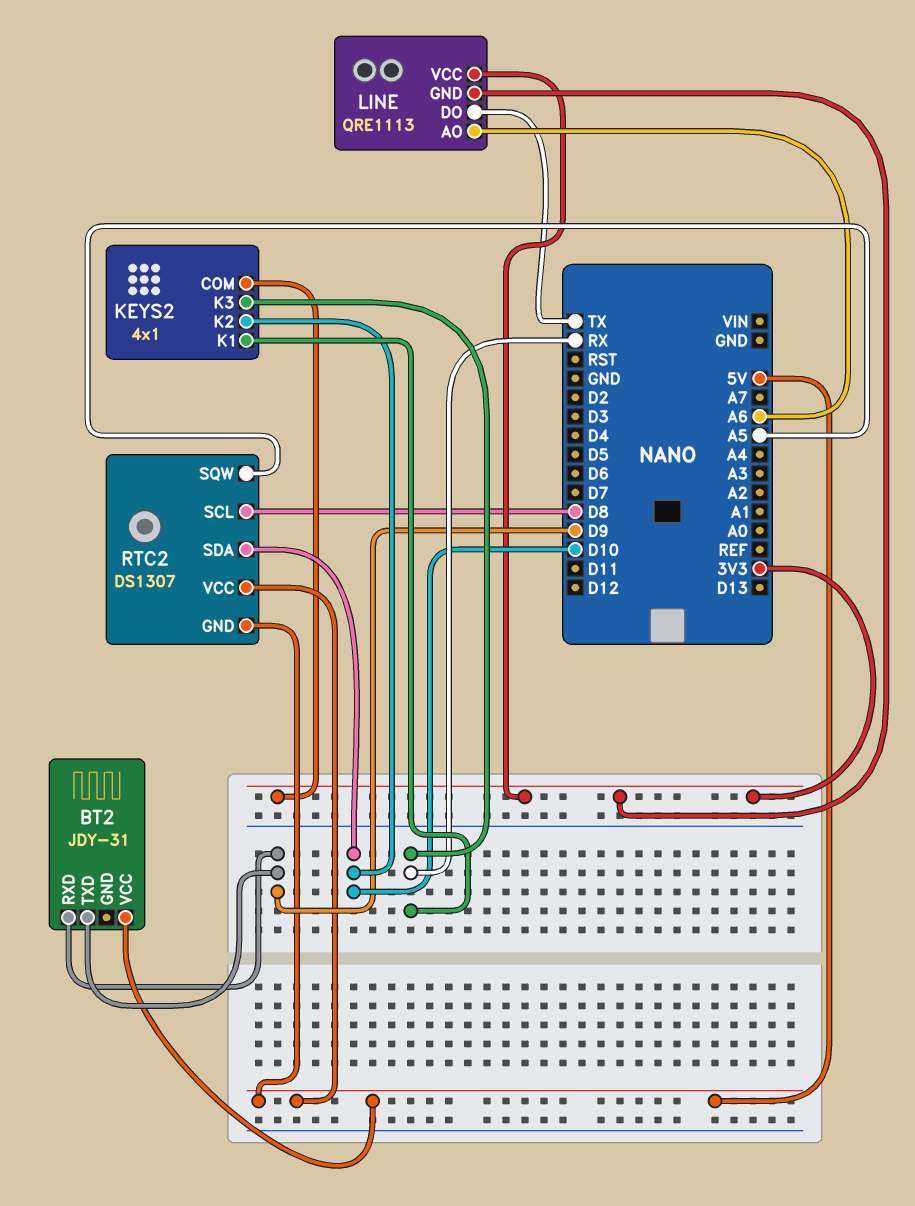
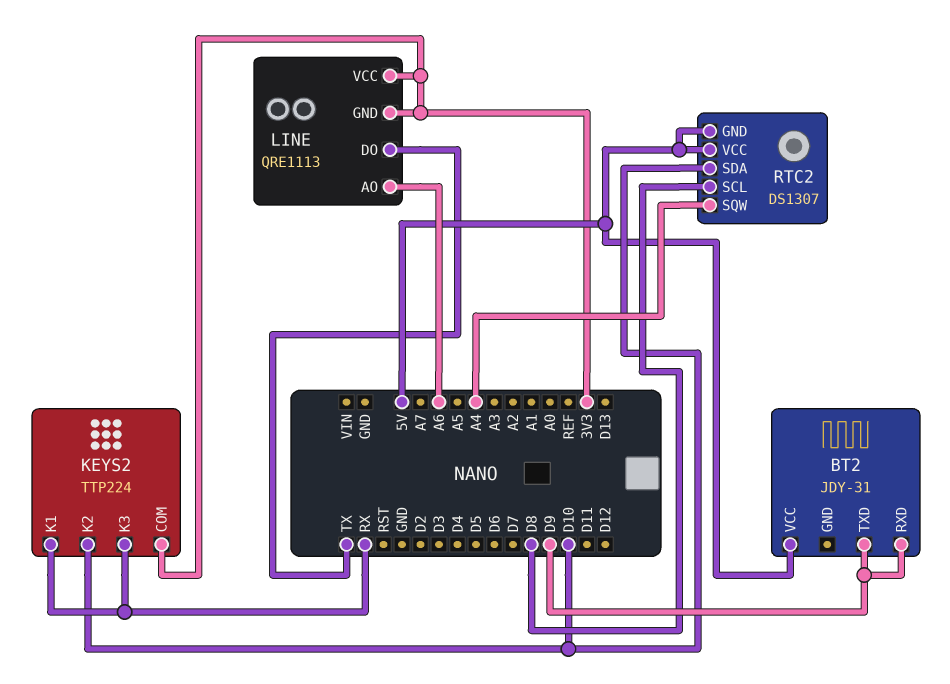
KEYS2: 4x1 -> TTP224
RTC2 pin SQW: A5 -> A4

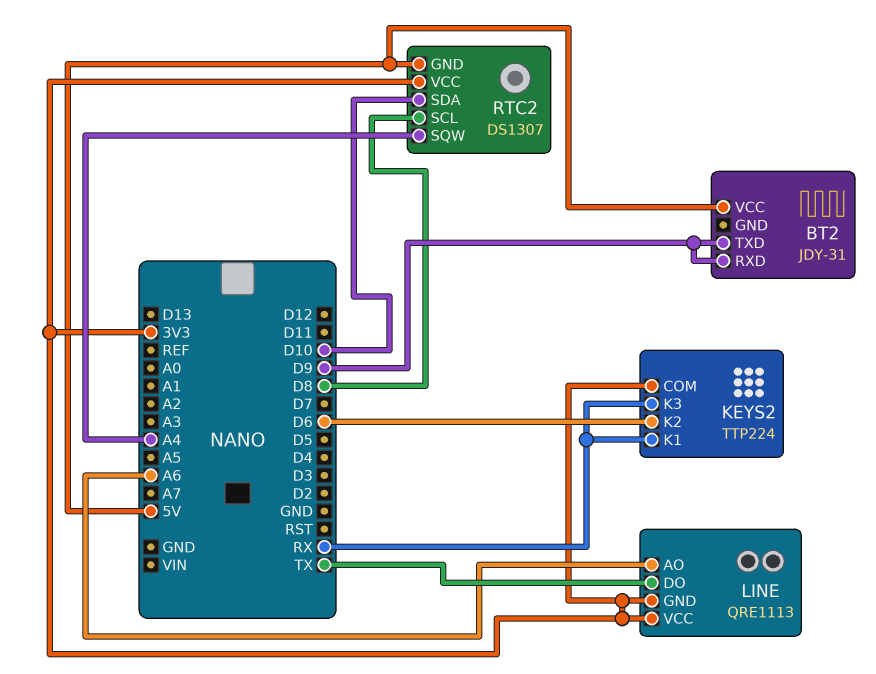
KEYS2 pin K2: D10 -> D6
RTC2 pin VCC: 5V -> 3V3

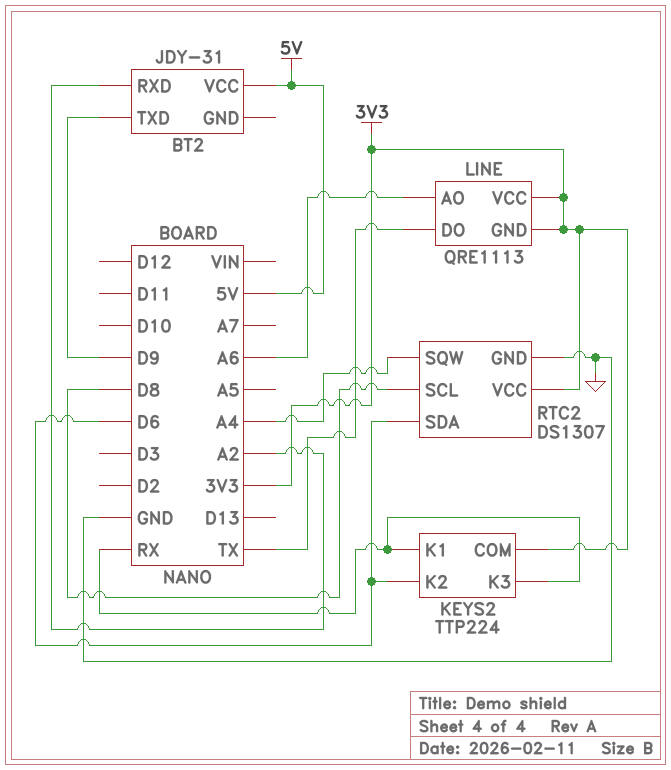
BT2 pin RXD: D9 -> A2
RTC2 pin GND: 5V -> GND
RTC2 pin SDA: D10 -> D6

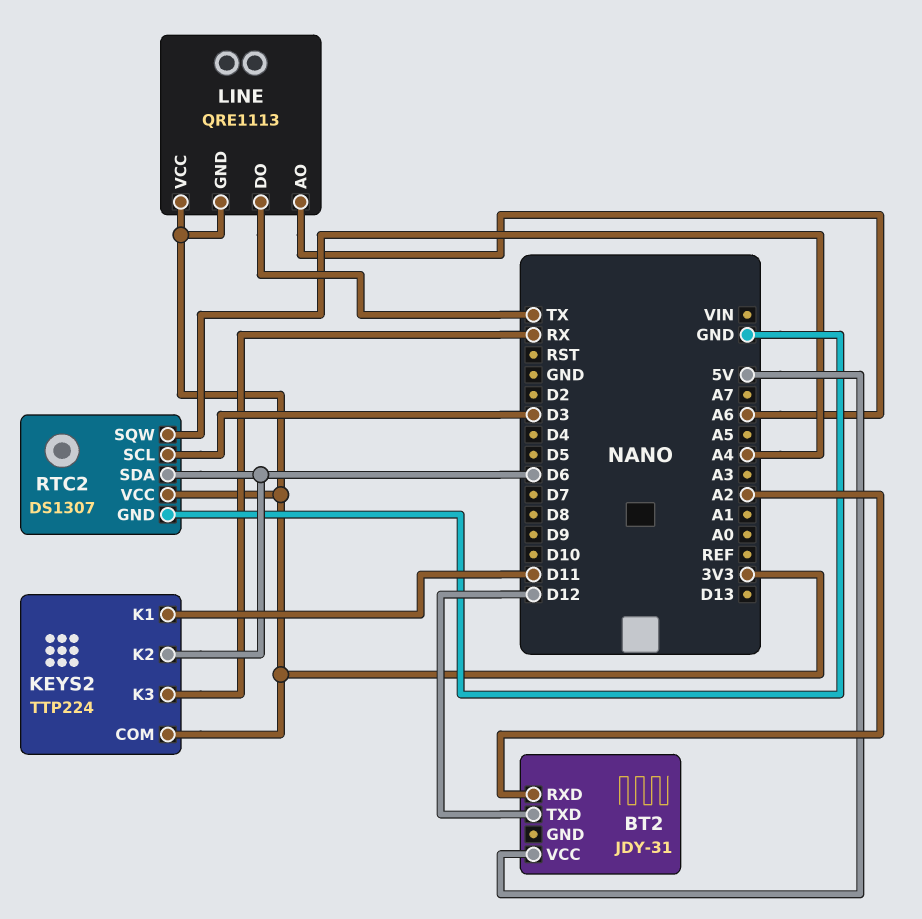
BT2 pin TXD: D9 -> D12
KEYS2 pin K1: RX -> D11
RTC2 pin SCL: D8 -> D3

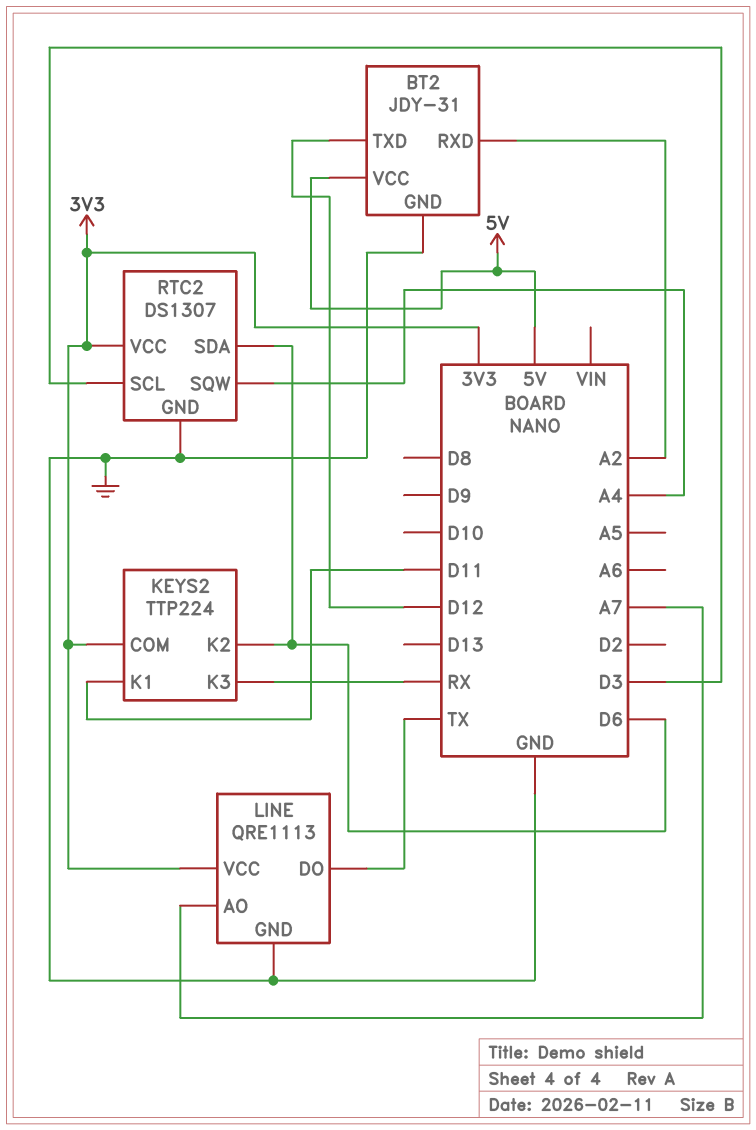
BT2 pin GND: none -> GND
LINE pin AO: A6 -> A7
LINE pin GND: 3V3 -> GND

